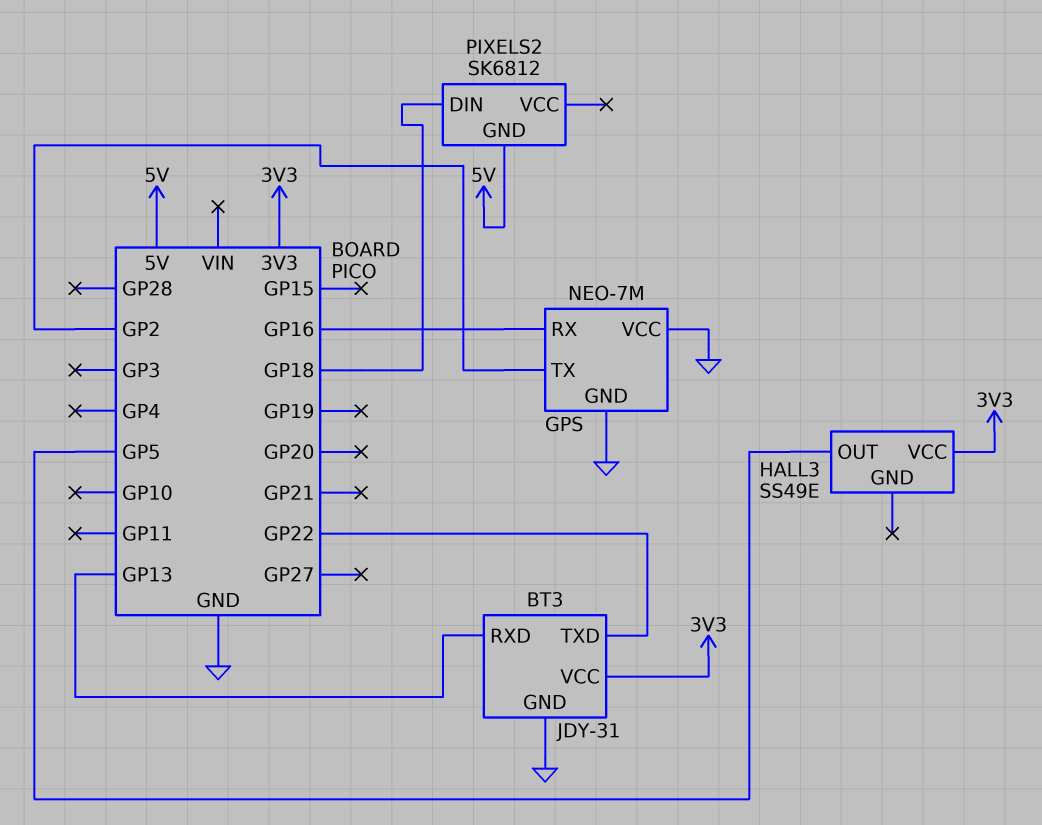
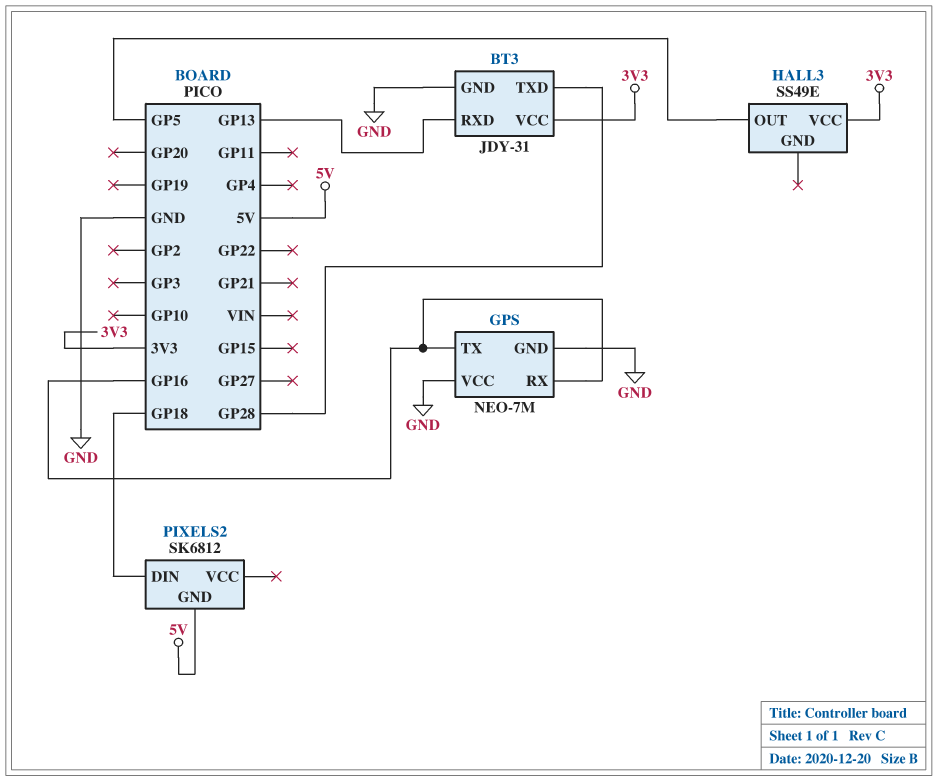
BT3 pin TXD: GP22 -> GP28
GPS pin TX: GP2 -> GP16

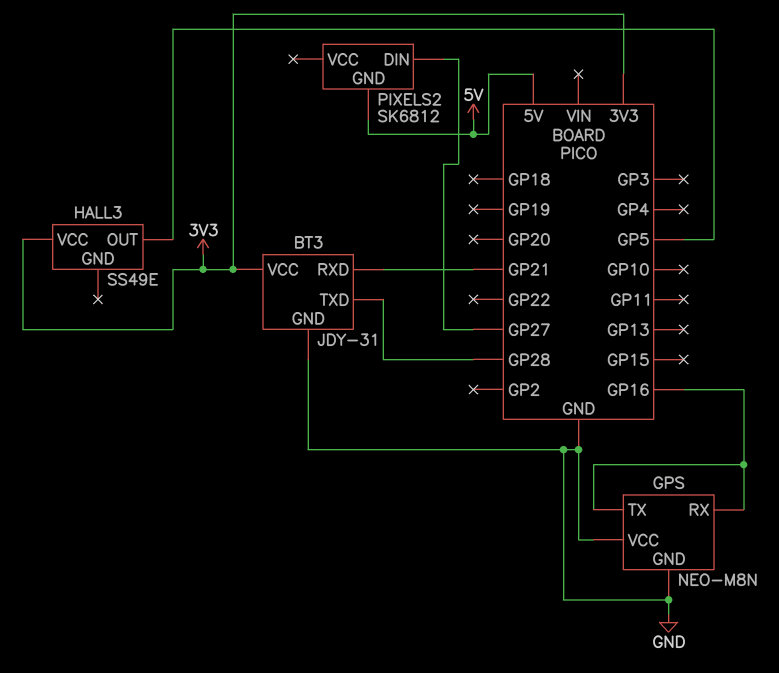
BT3 pin RXD: GP13 -> GP21
GPS: NEO-7M -> NEO-M8N
PIXELS2 pin DIN: GP18 -> GP27

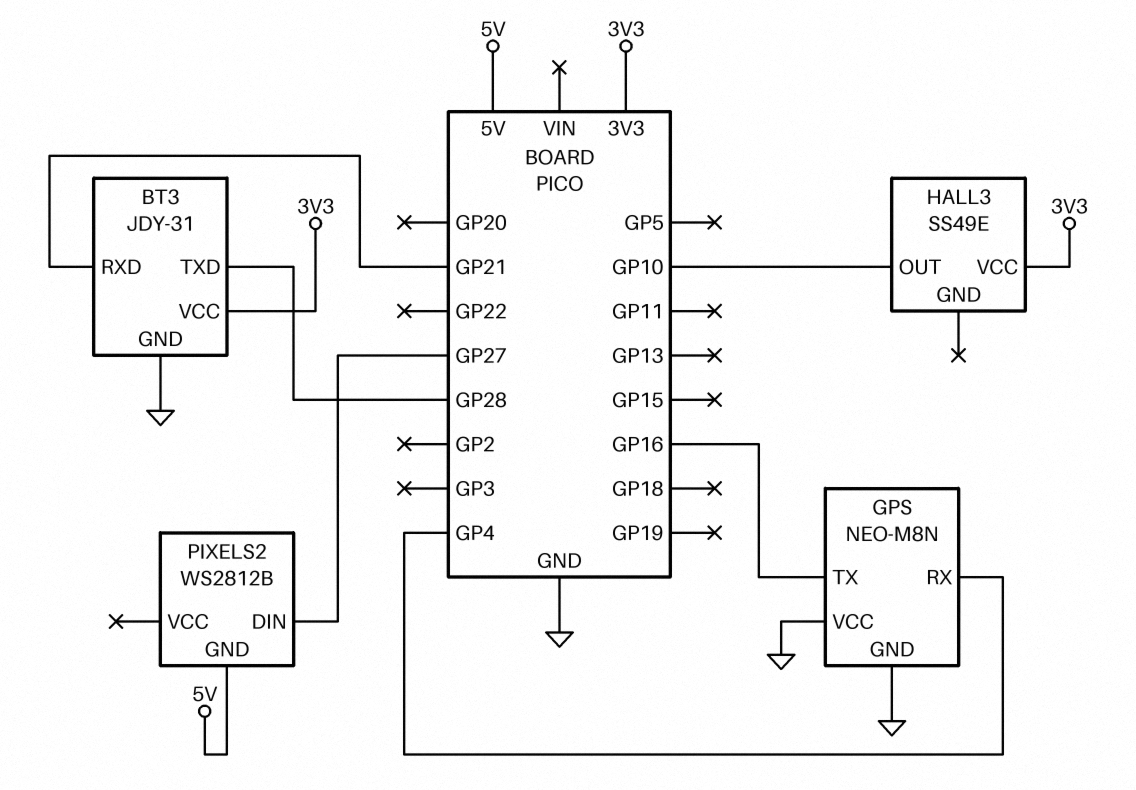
GPS pin RX: GP16 -> GP4
HALL3 pin OUT: GP5 -> GP10
PIXELS2: SK6812 -> WS2812B

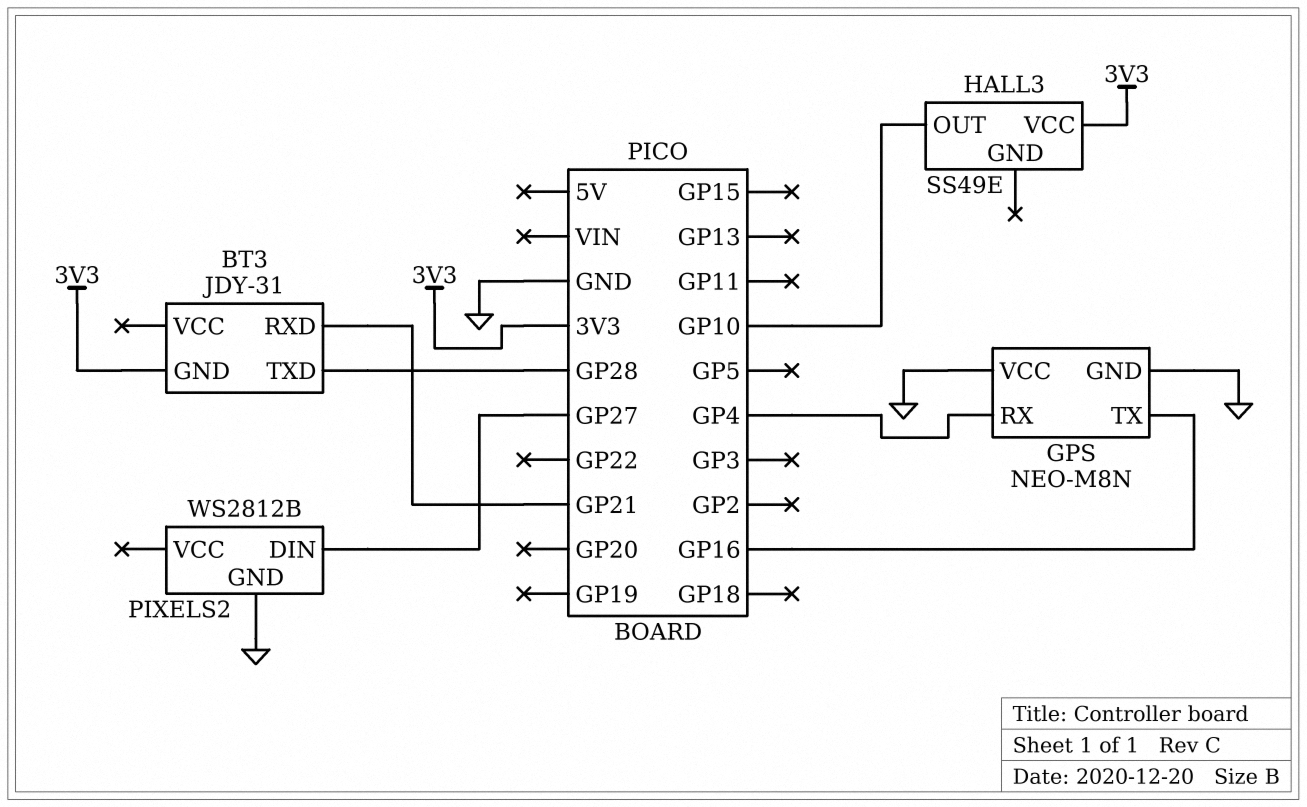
BT3 pin GND: GND -> 3V3
BT3 pin VCC: 3V3 -> none
PIXELS2 pin GND: 5V -> GND

